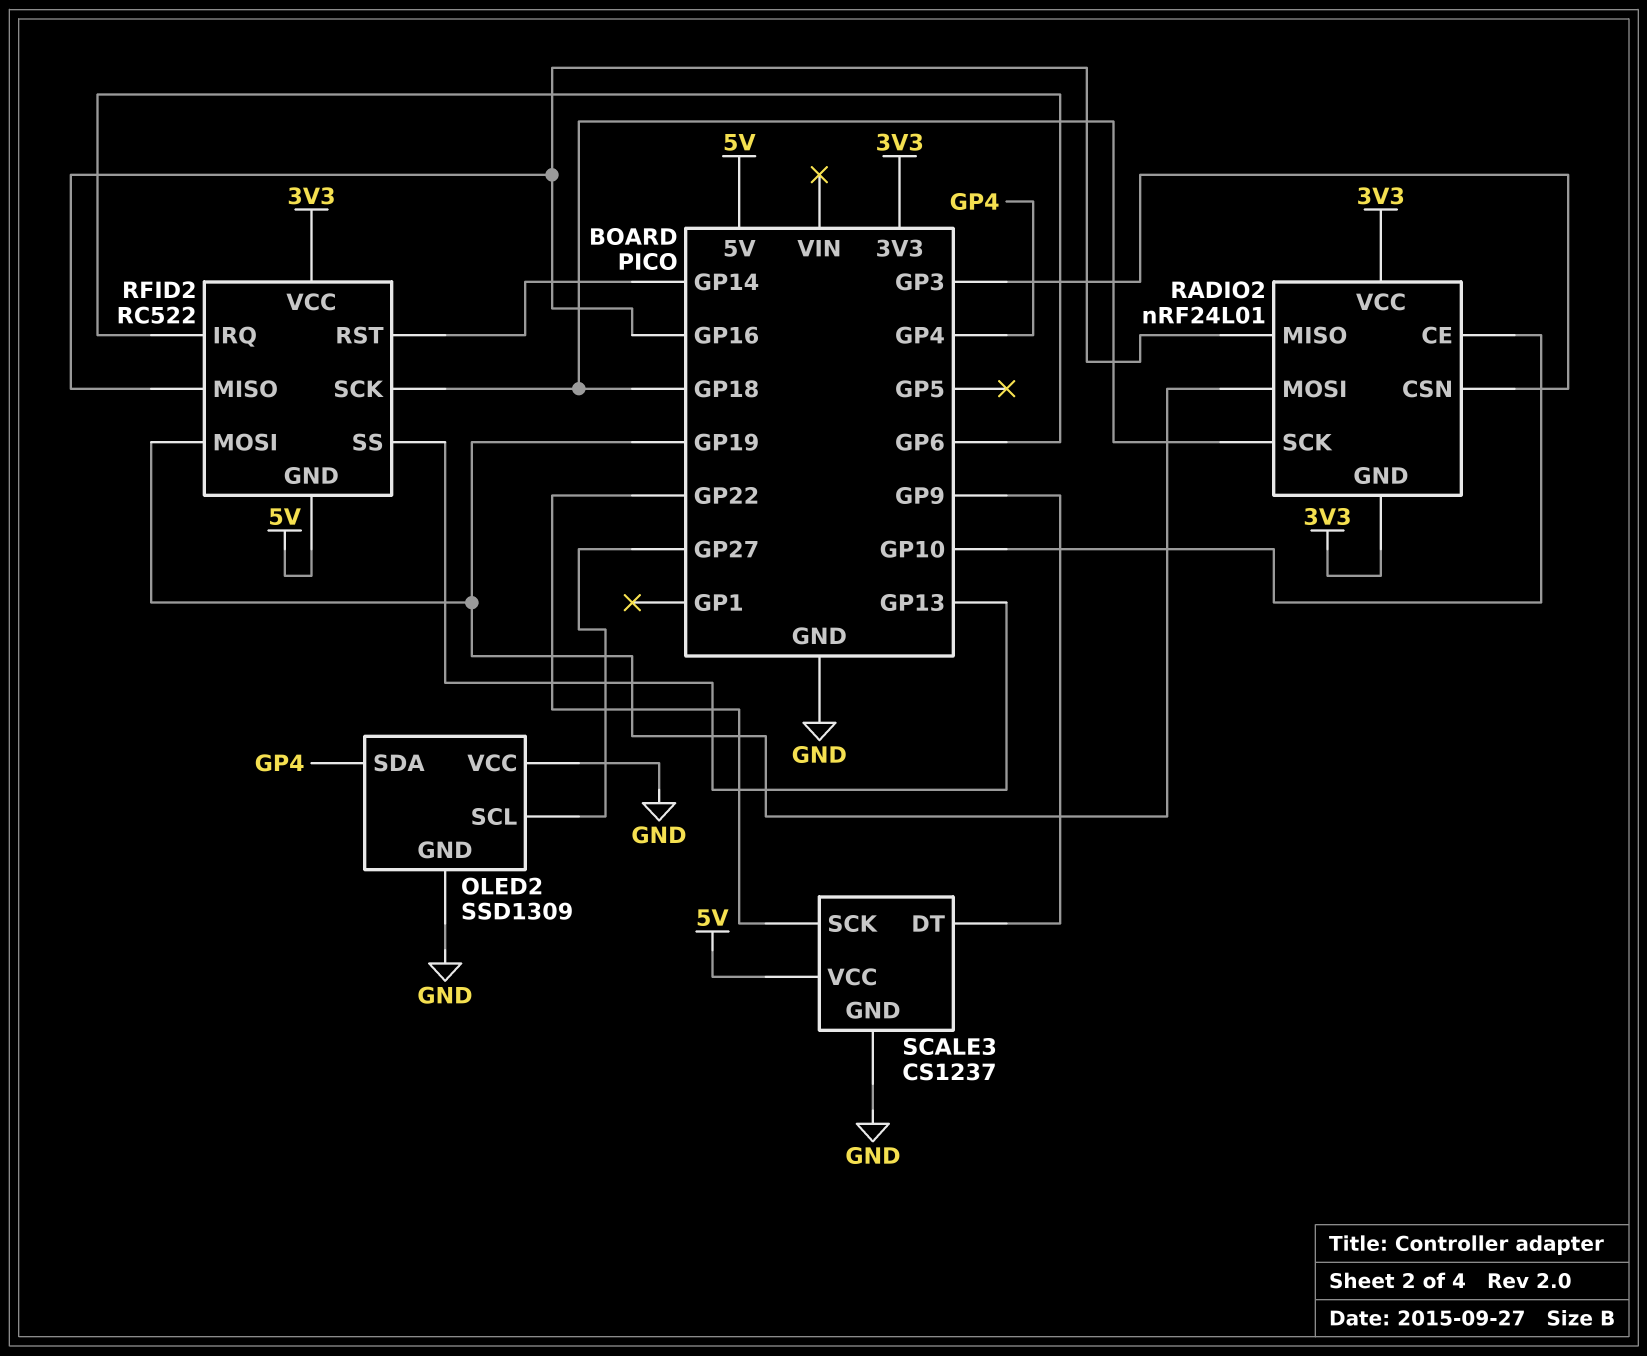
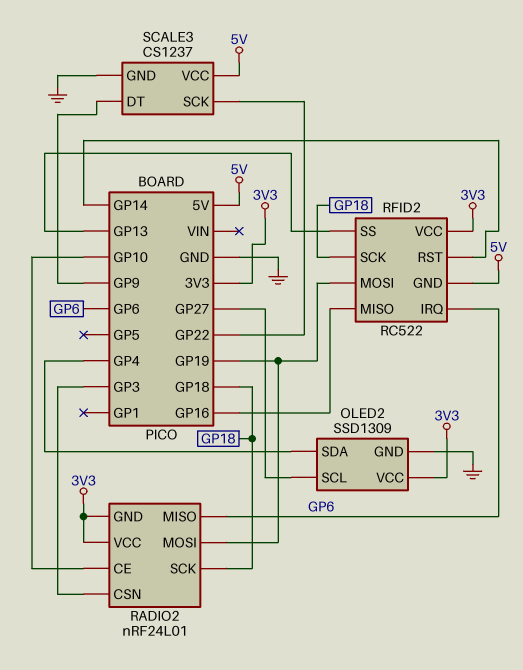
OLED2 pin VCC: GND -> 3V3
RADIO2 pin MISO: GP16 -> GP6

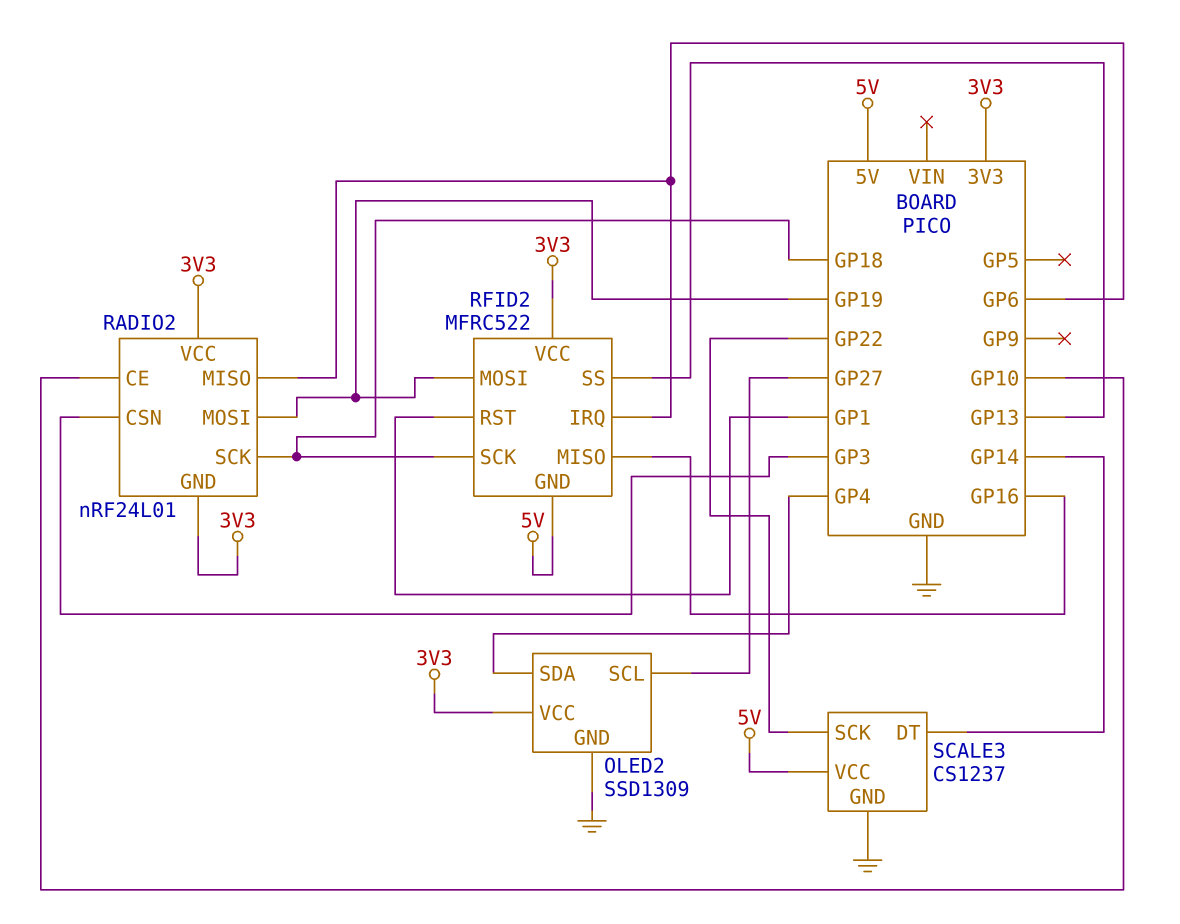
RFID2: RC522 -> MFRC522
RFID2 pin RST: GP14 -> GP1
SCALE3 pin DT: GP9 -> GP14

